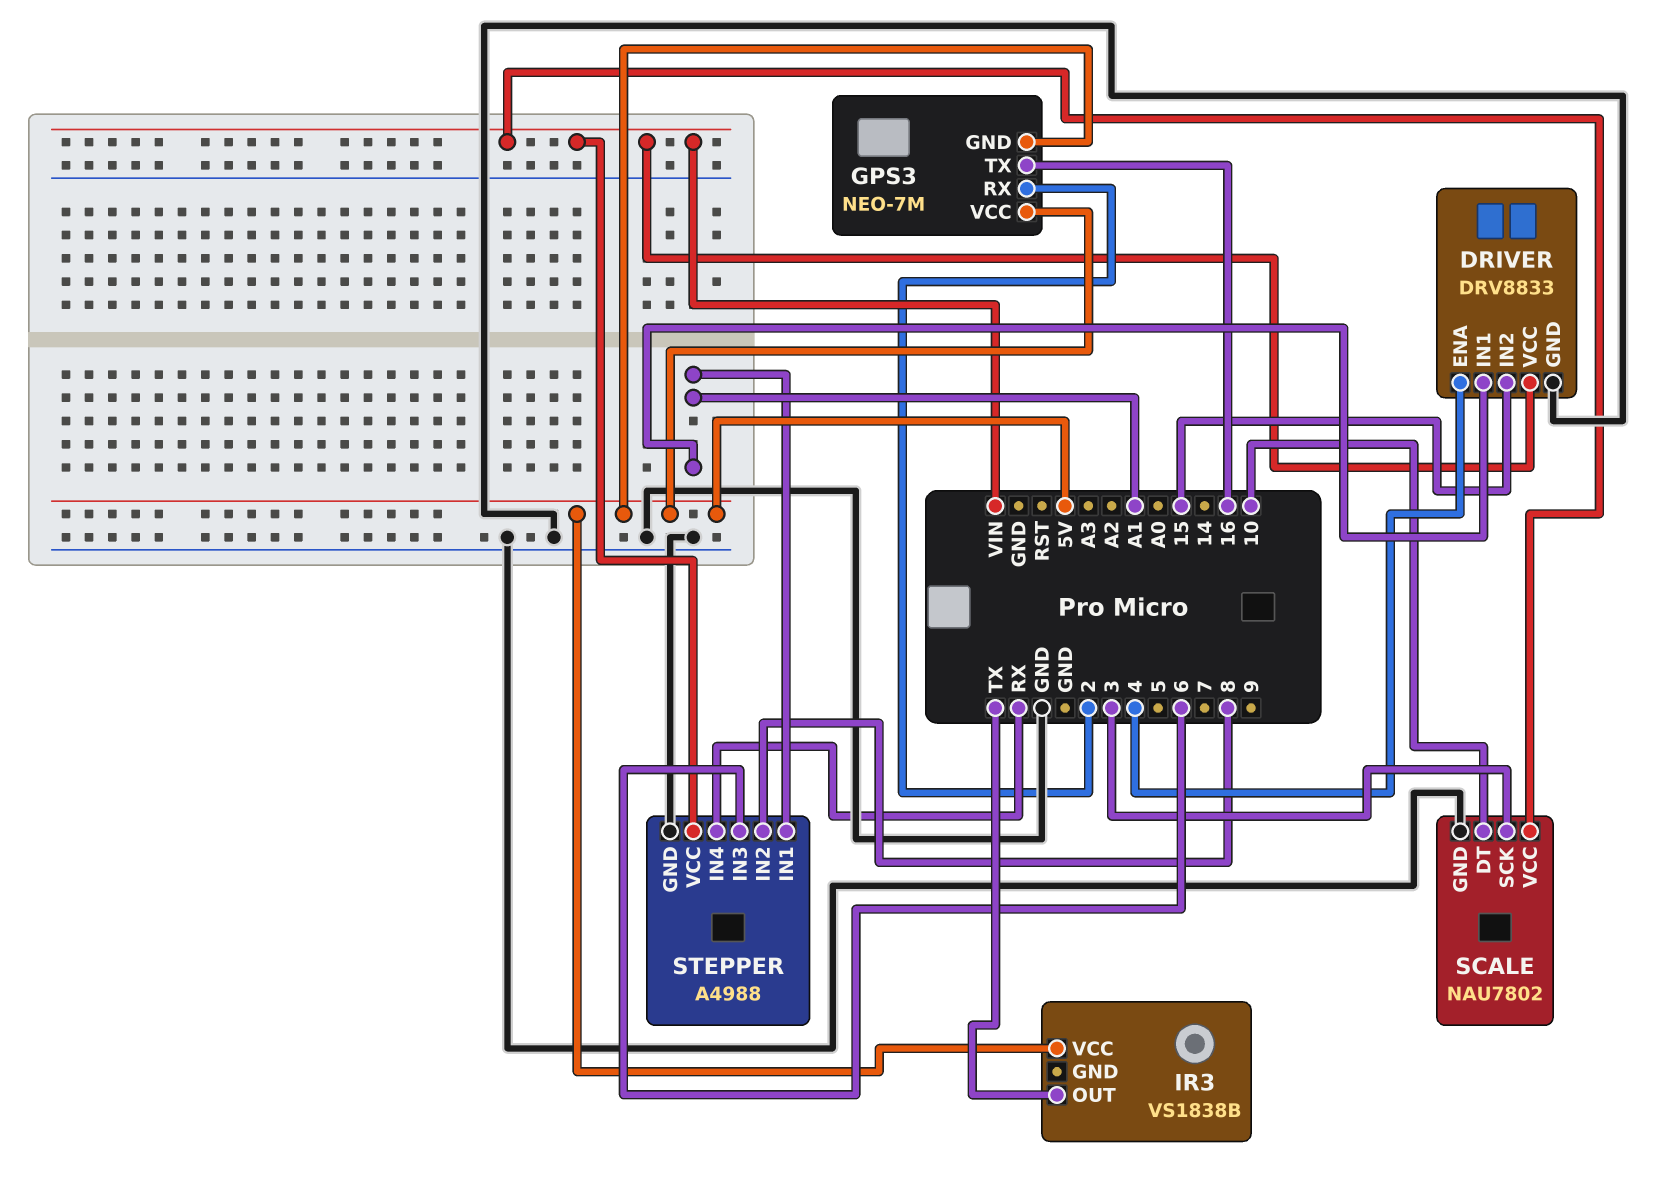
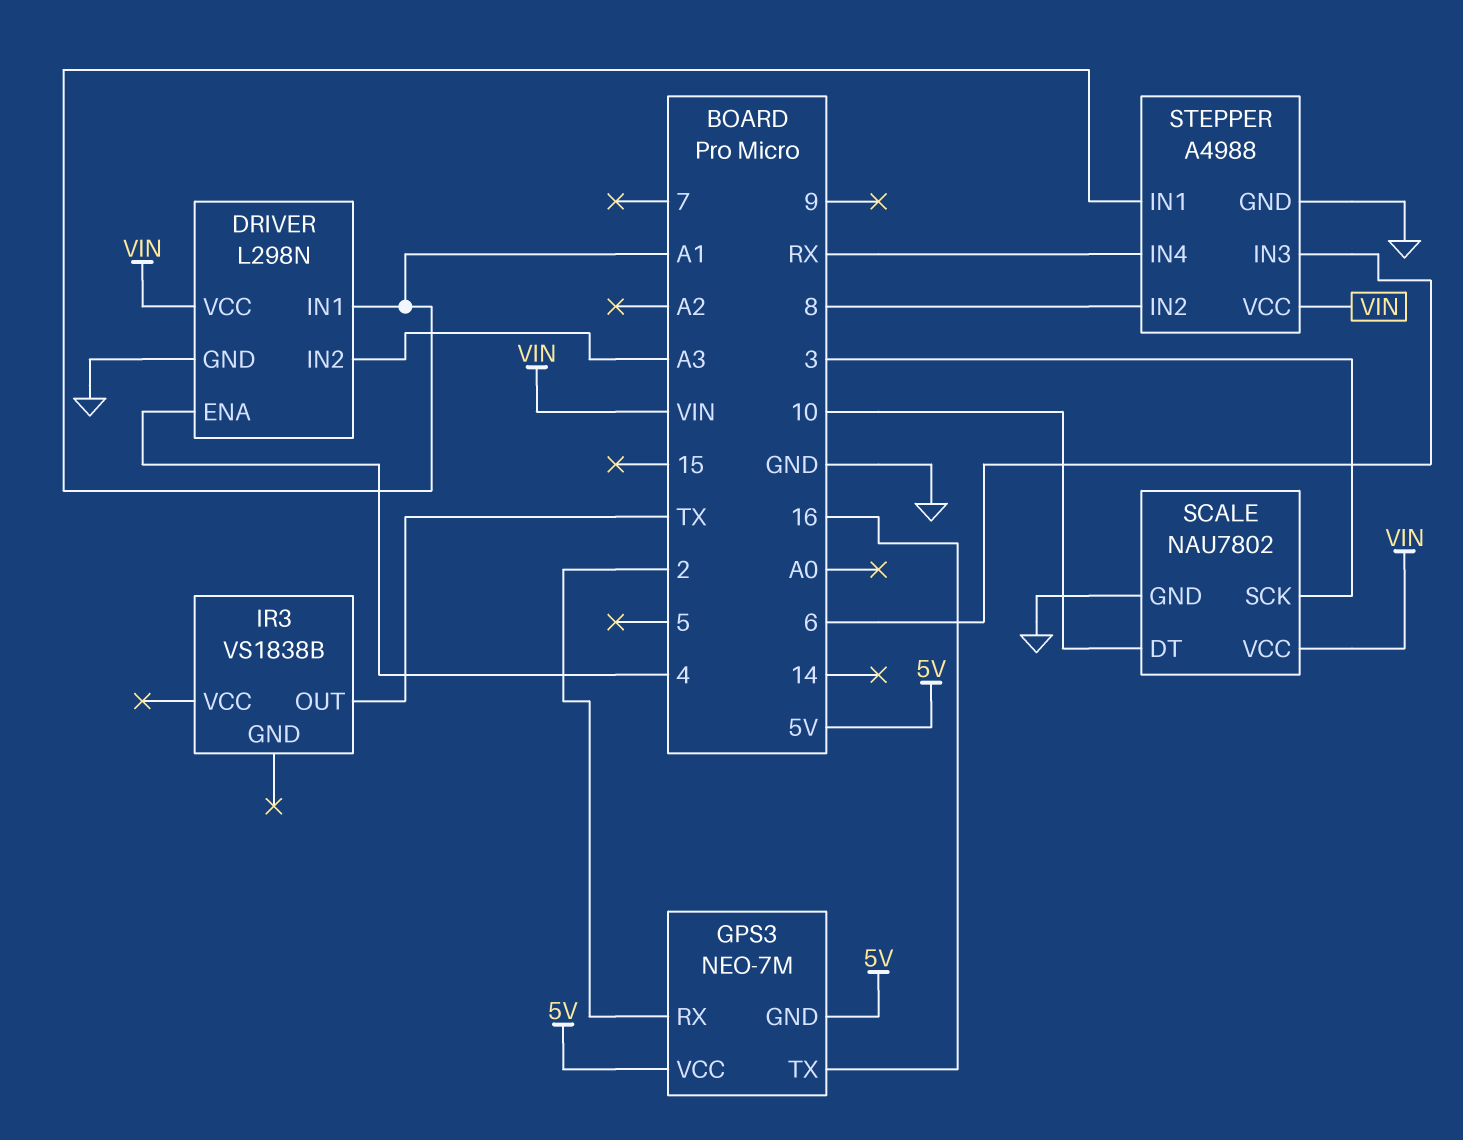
DRIVER: DRV8833 -> L298N
DRIVER pin IN2: 15 -> A3
IR3 pin VCC: 5V -> none

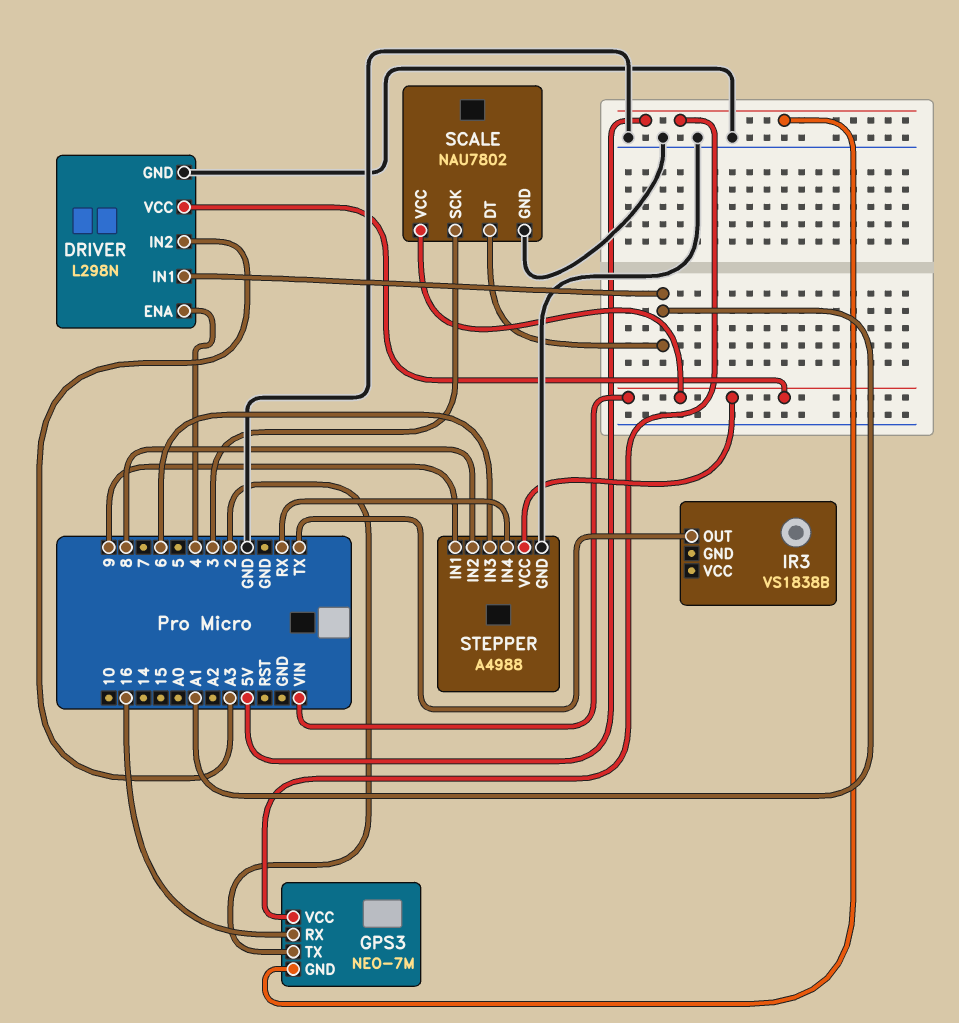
GPS3 pin RX: 2 -> 16
GPS3 pin TX: 16 -> 2
SCALE pin DT: 10 -> A1
STEPPER pin IN1: A1 -> 9

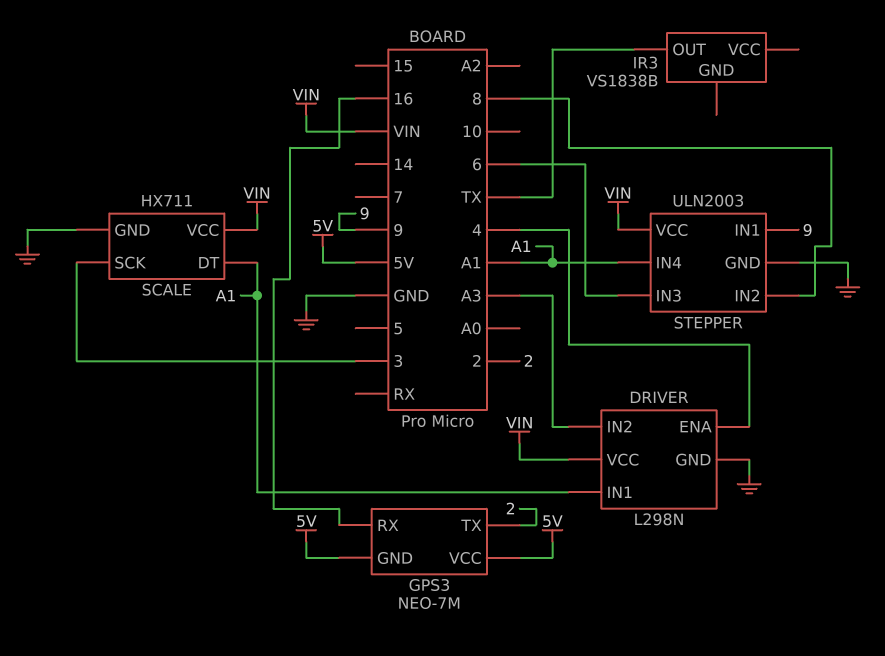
SCALE: NAU7802 -> HX711
STEPPER: A4988 -> ULN2003
STEPPER pin IN4: RX -> A1

